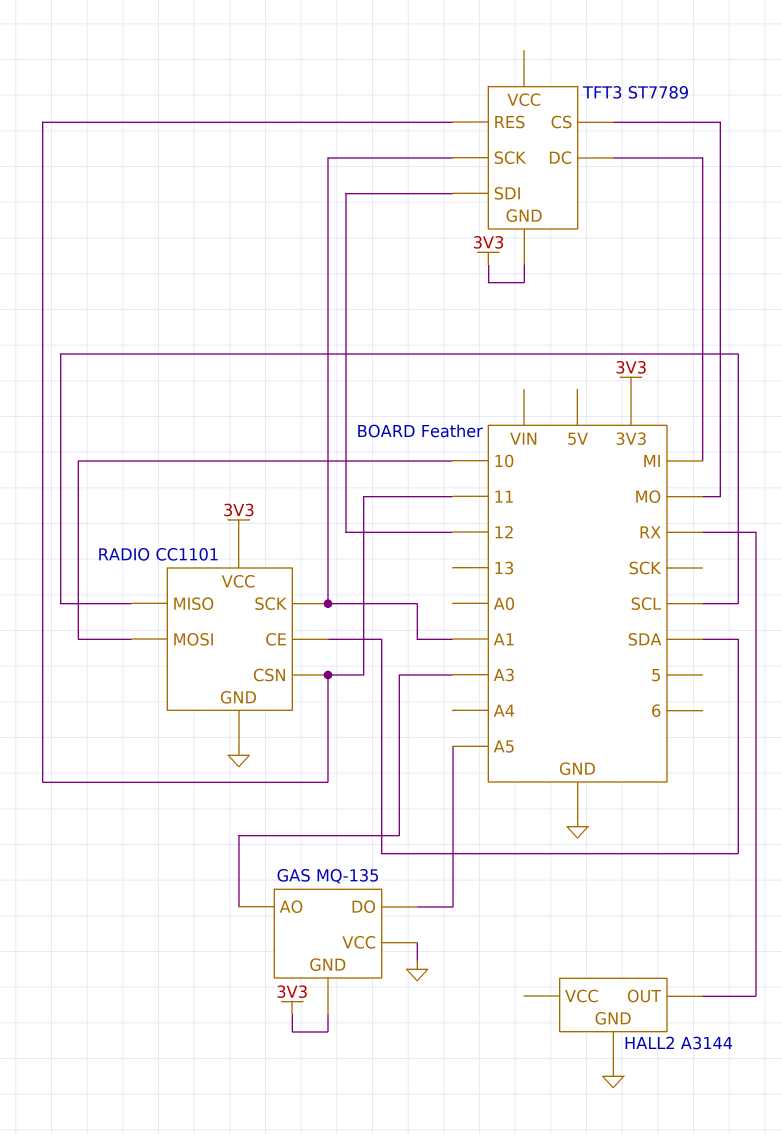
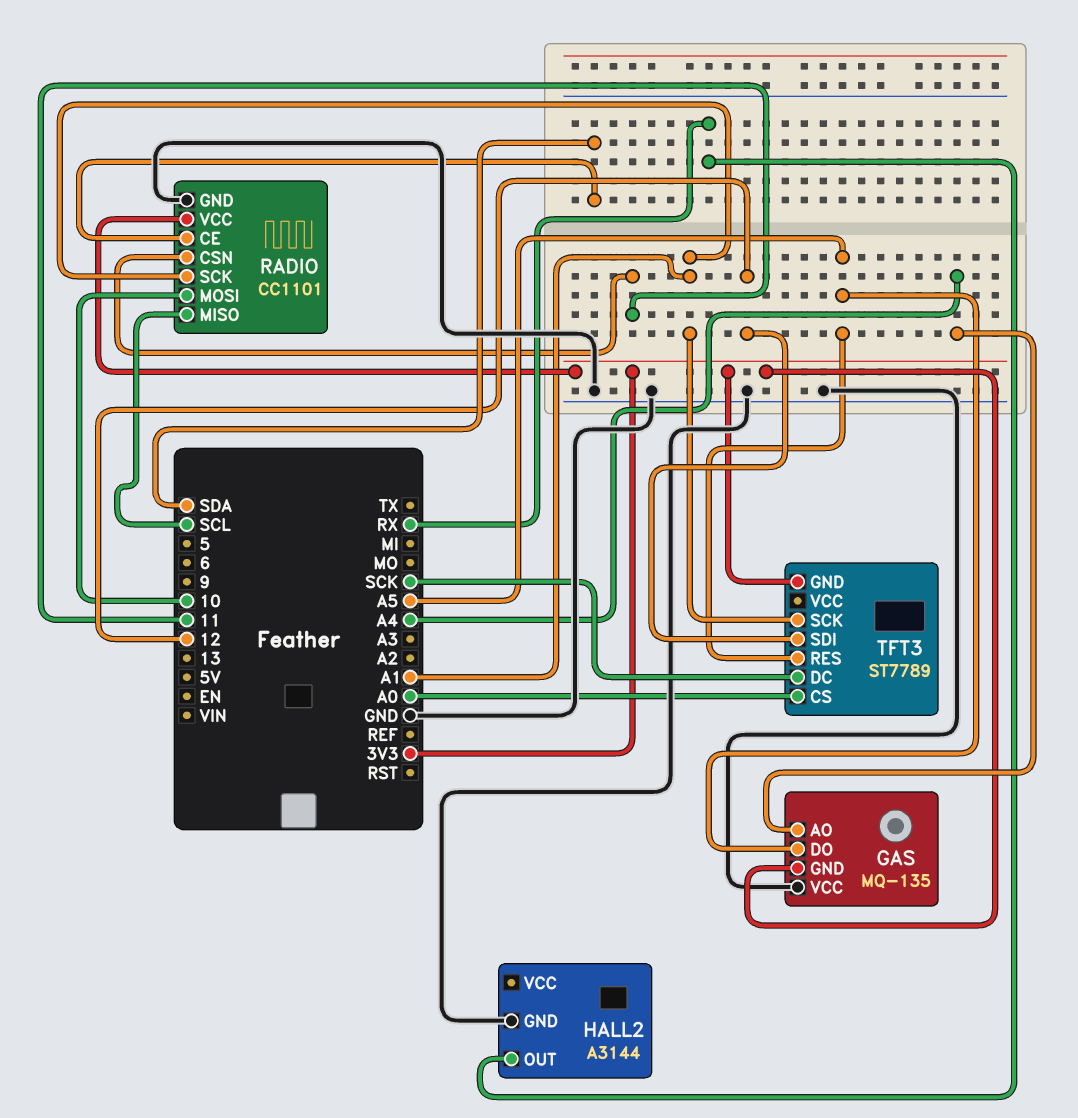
GAS pin AO: A3 -> A4
TFT3 pin CS: MO -> A0
TFT3 pin DC: MI -> SCK
TFT3 pin RES: 11 -> A5

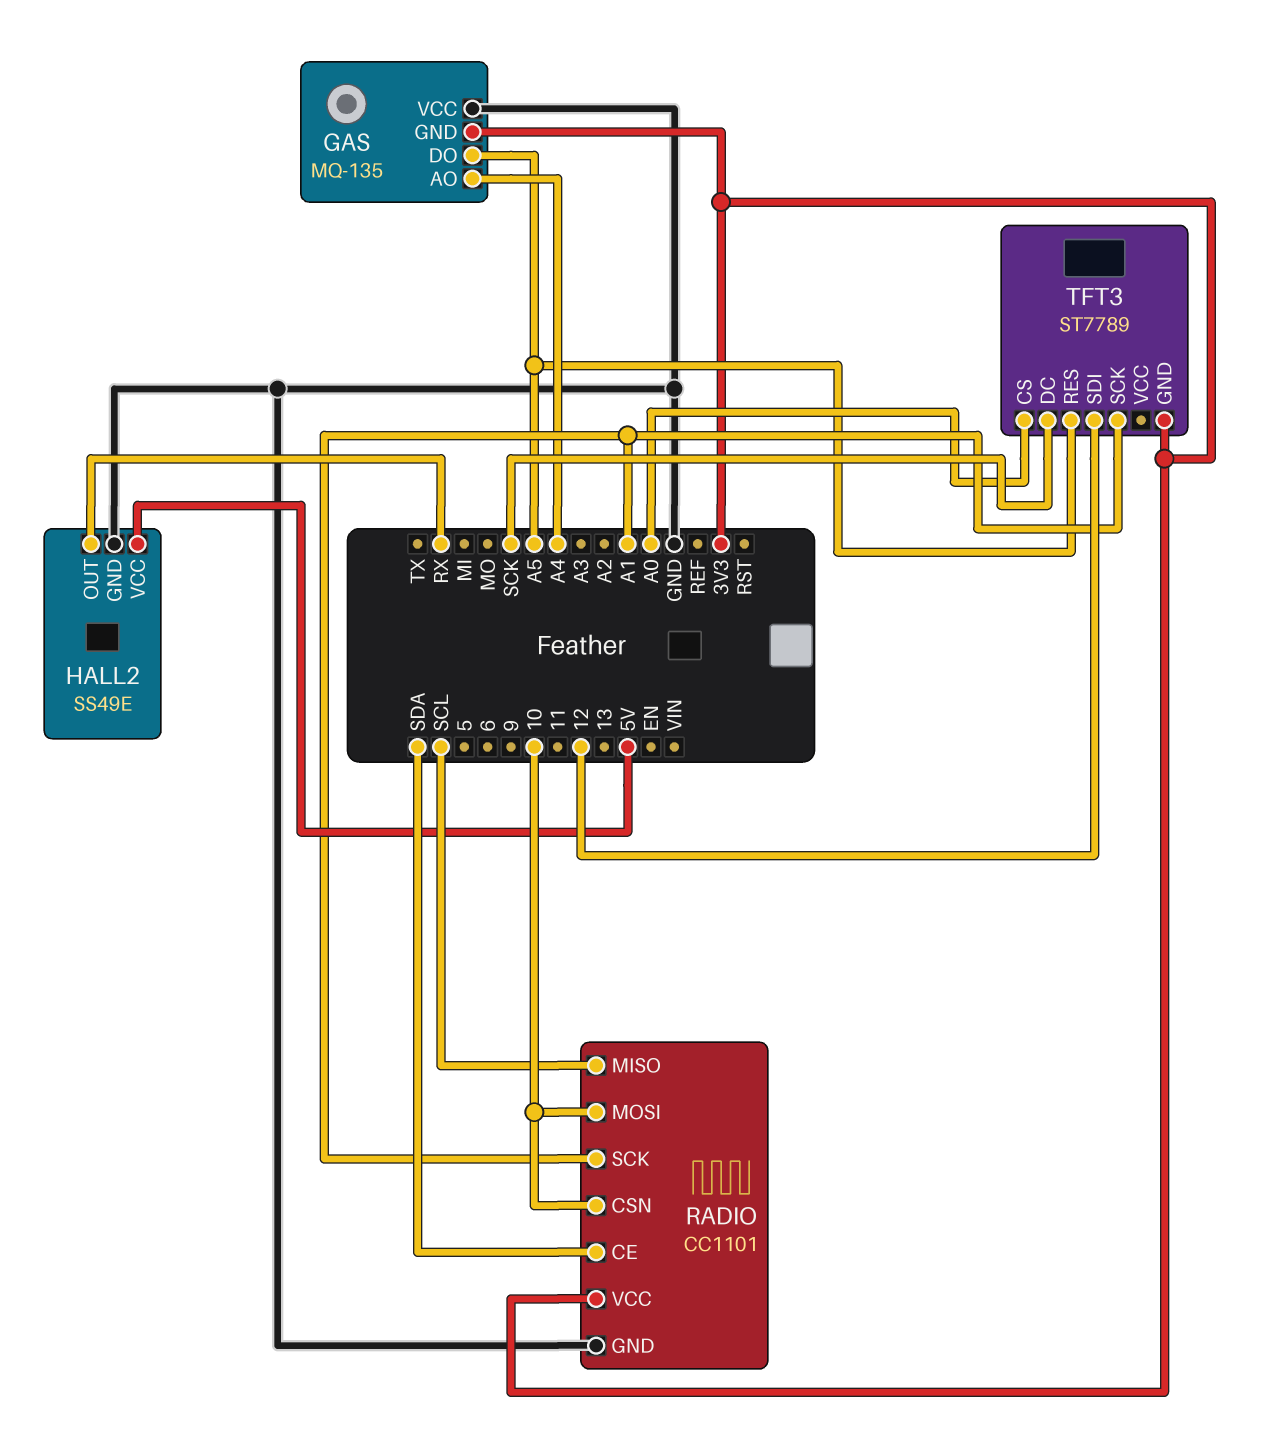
HALL2: A3144 -> SS49E
HALL2 pin VCC: none -> 5V
RADIO pin CSN: 11 -> 10

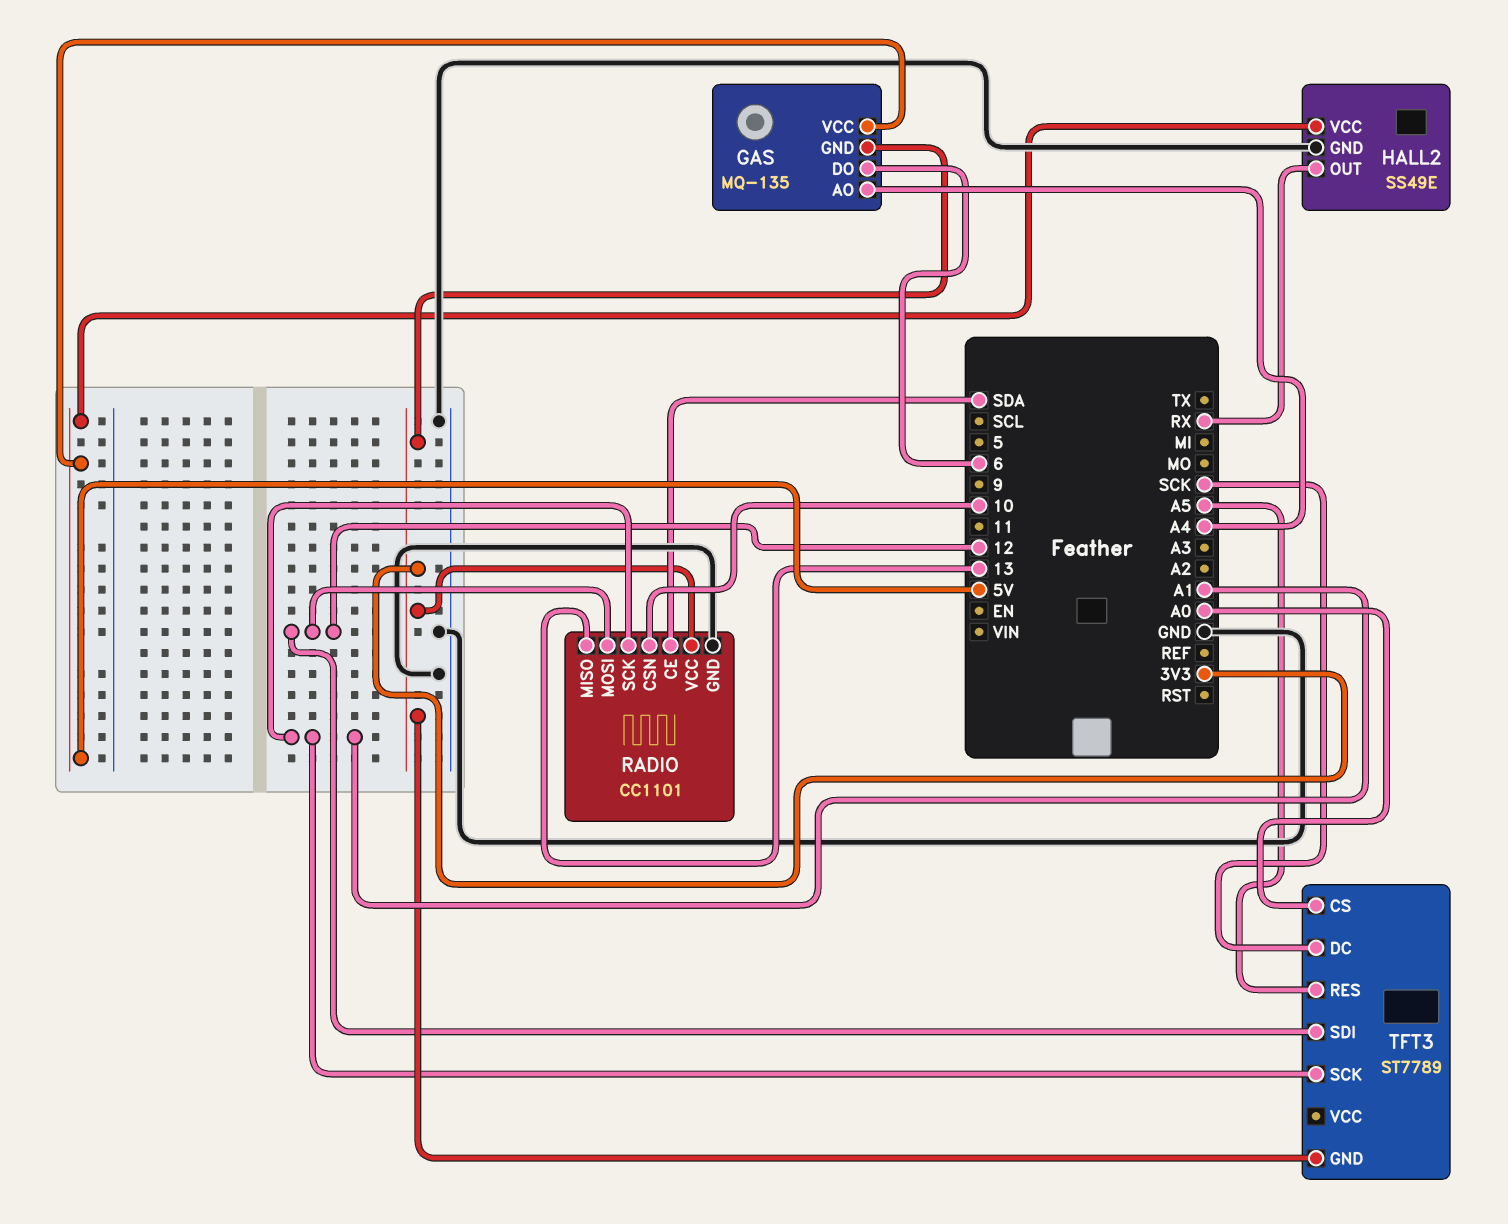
GAS pin DO: A5 -> 6
GAS pin VCC: GND -> 5V
RADIO pin MISO: SCL -> 13
RADIO pin MOSI: 10 -> 12

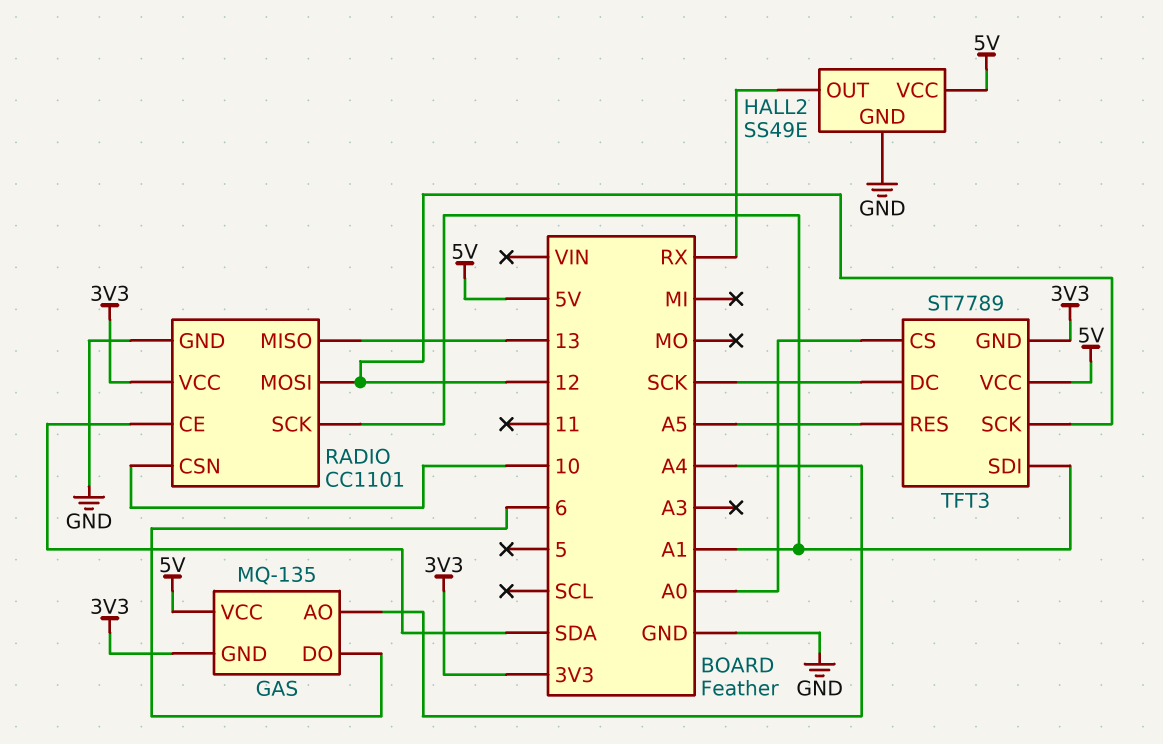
TFT3 pin SCK: A1 -> 12
TFT3 pin SDI: 12 -> A1
TFT3 pin VCC: none -> 5V

